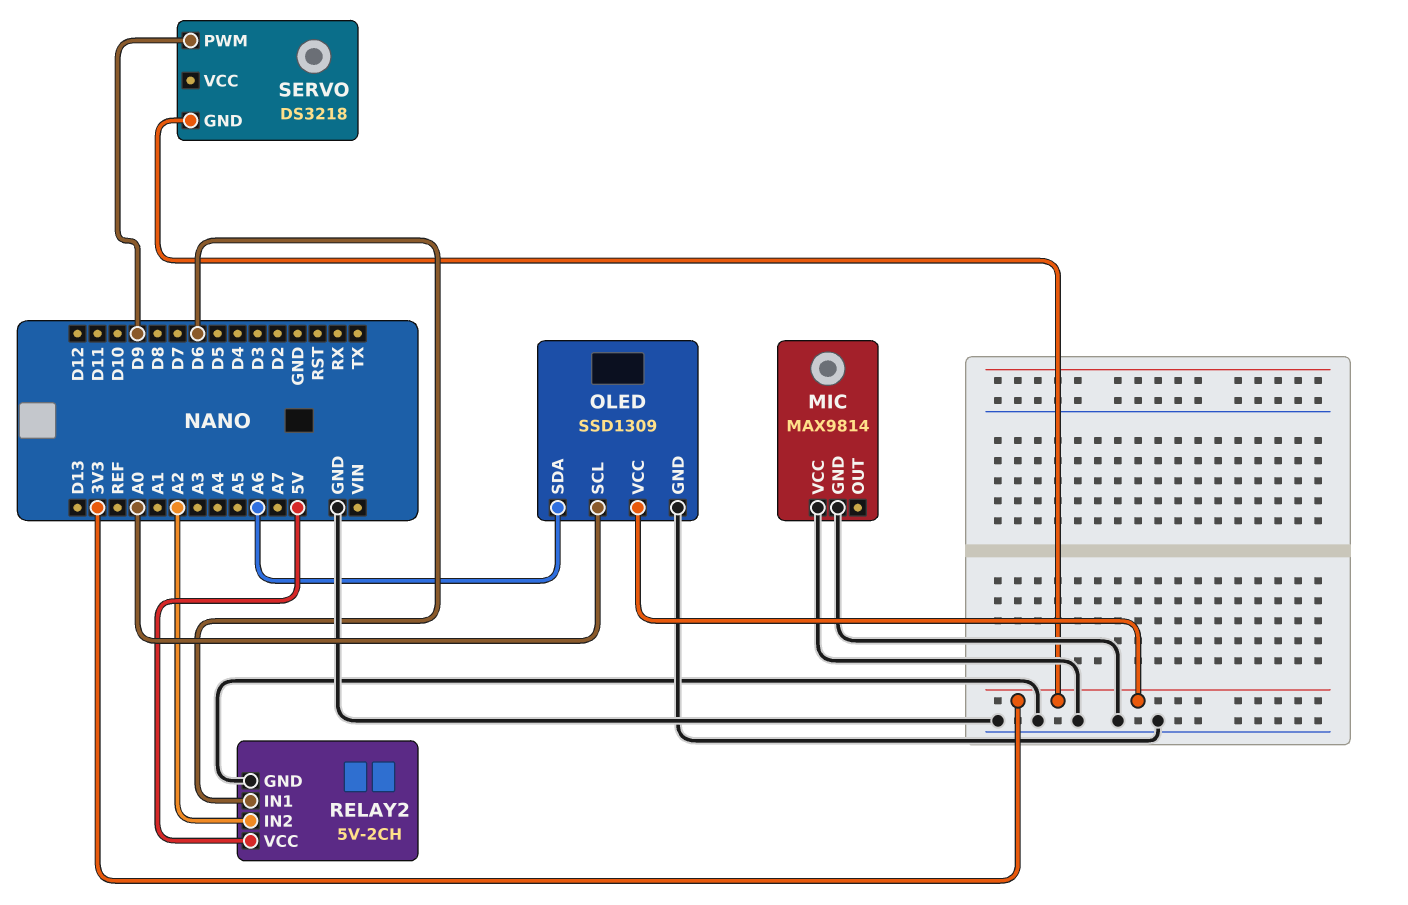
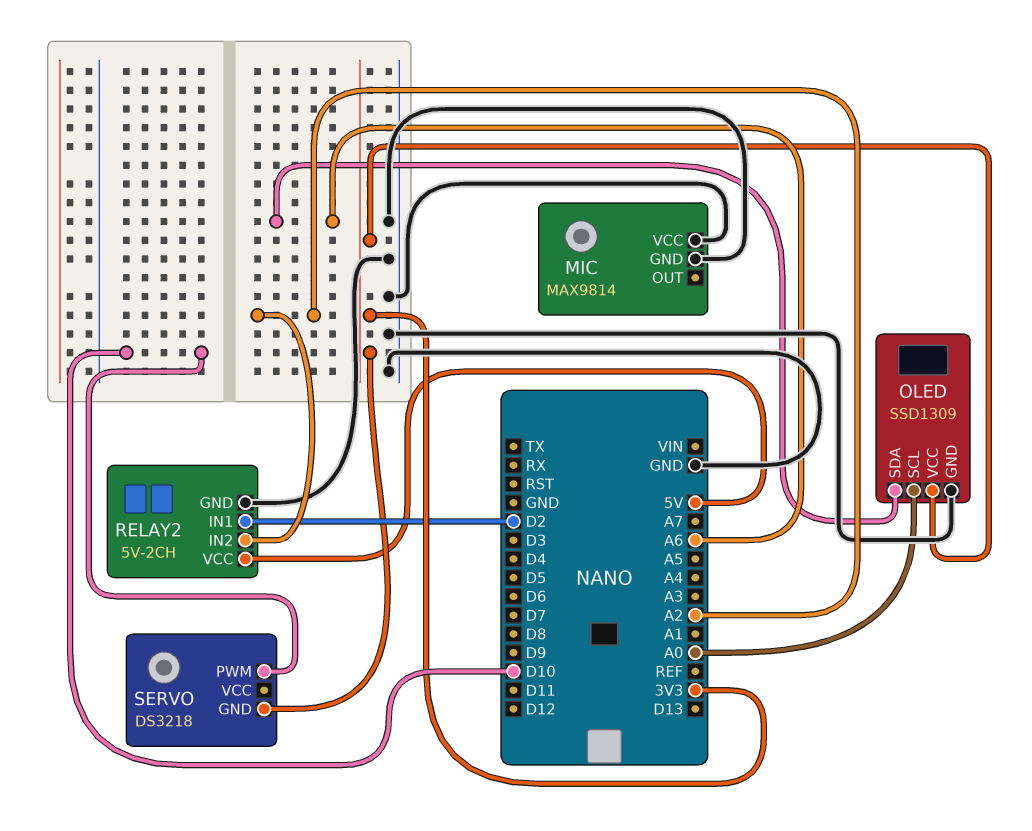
RELAY2 pin IN1: D6 -> D2
SERVO pin PWM: D9 -> D10

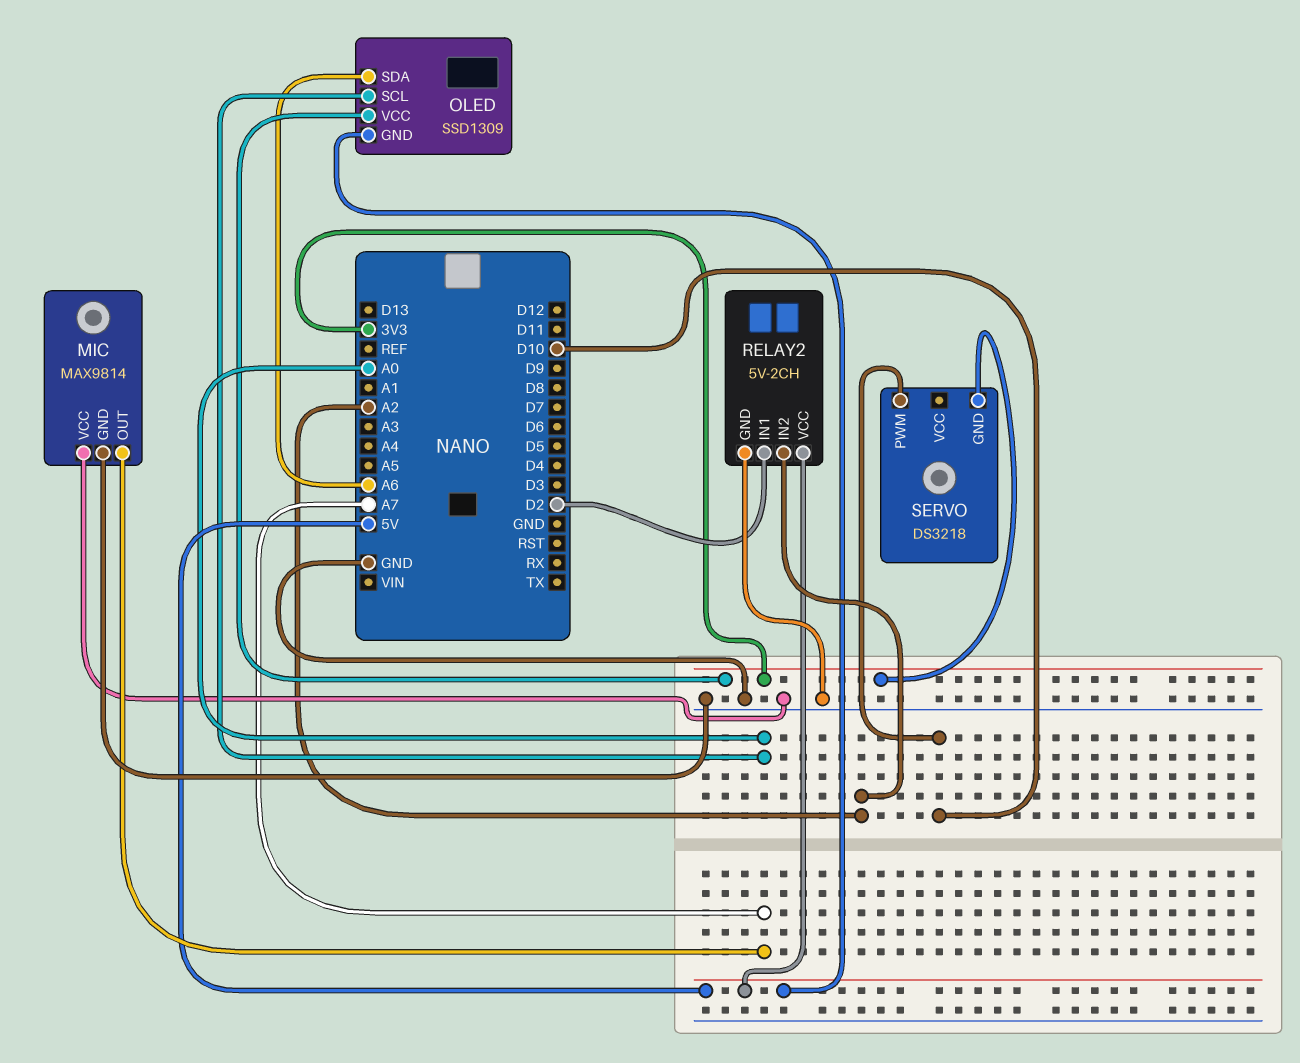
MIC pin OUT: none -> A7
OLED pin GND: GND -> 5V

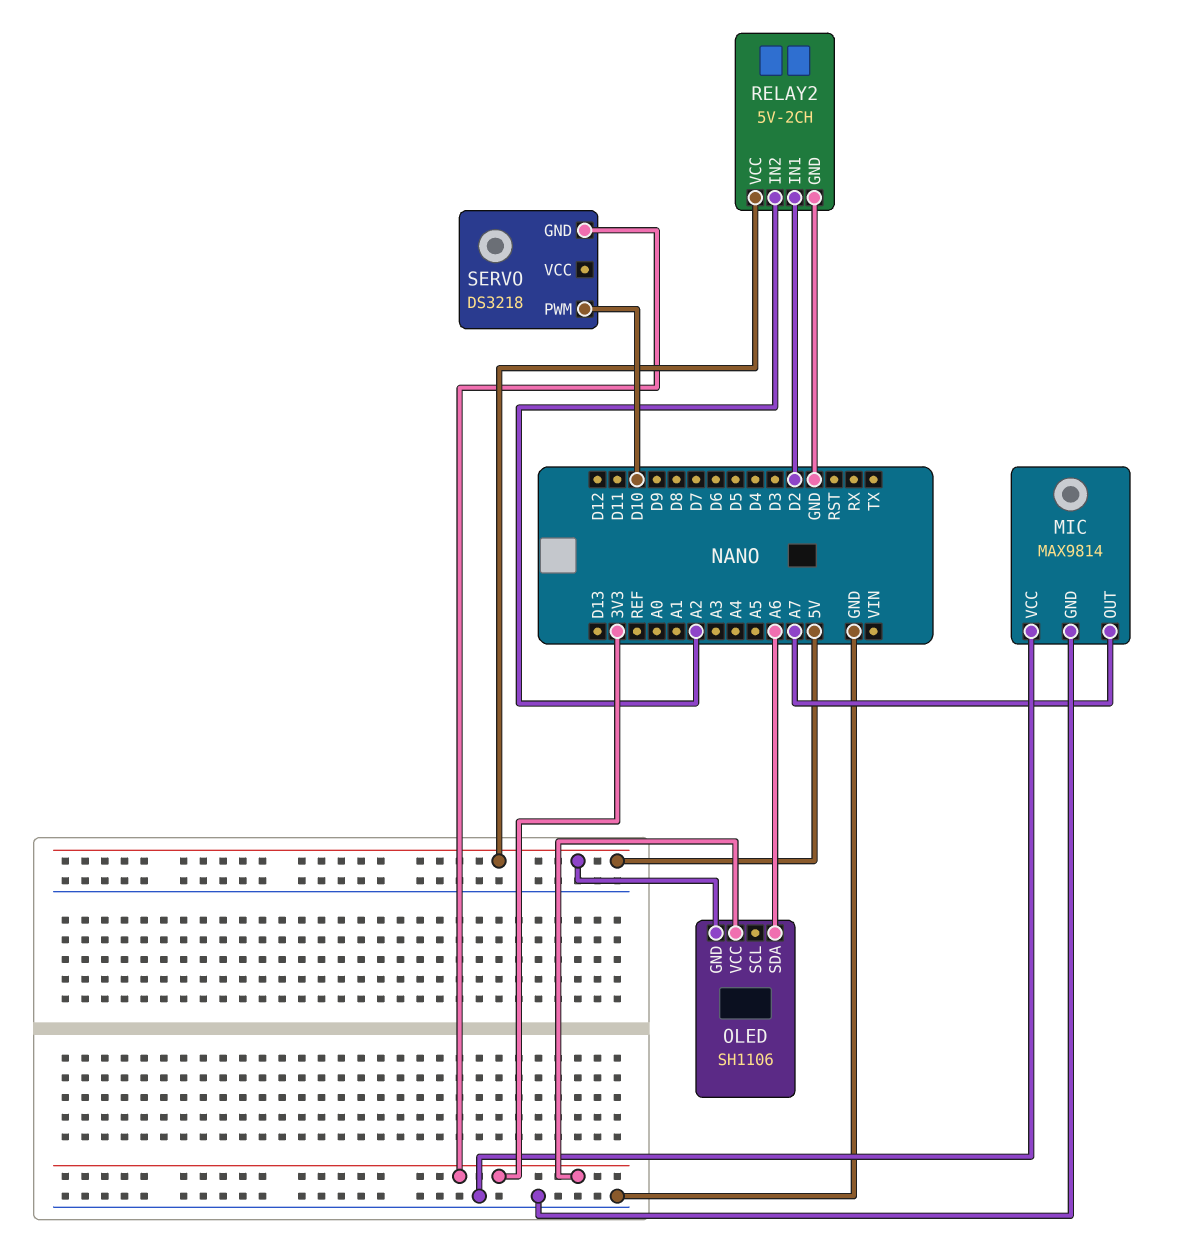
OLED: SSD1309 -> SH1106
OLED pin SCL: A0 -> none

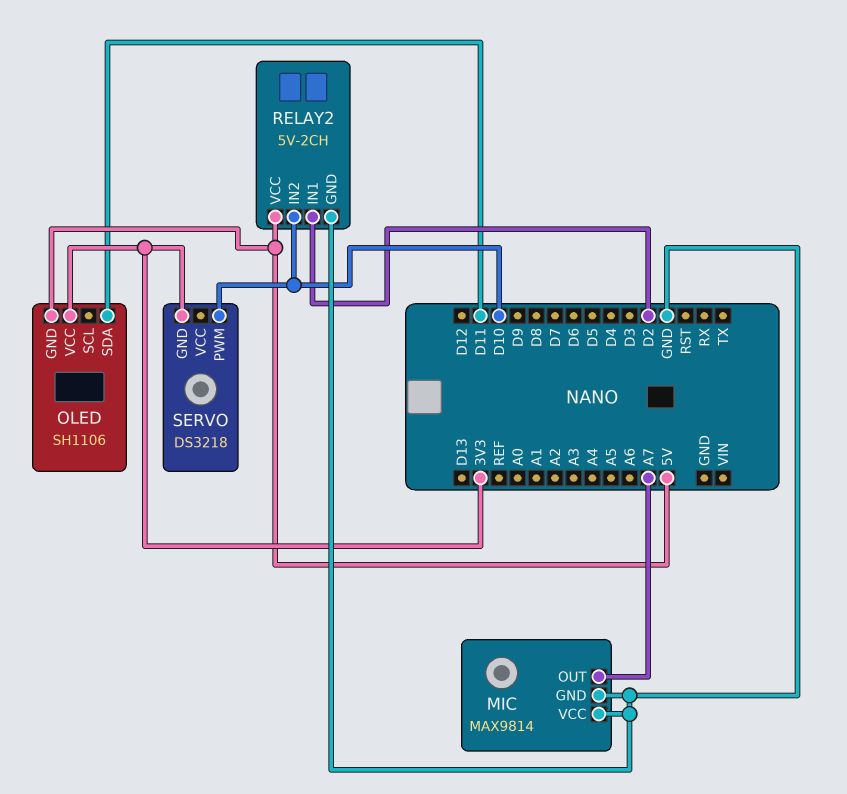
OLED pin SDA: A6 -> D11
RELAY2 pin IN2: A2 -> D10

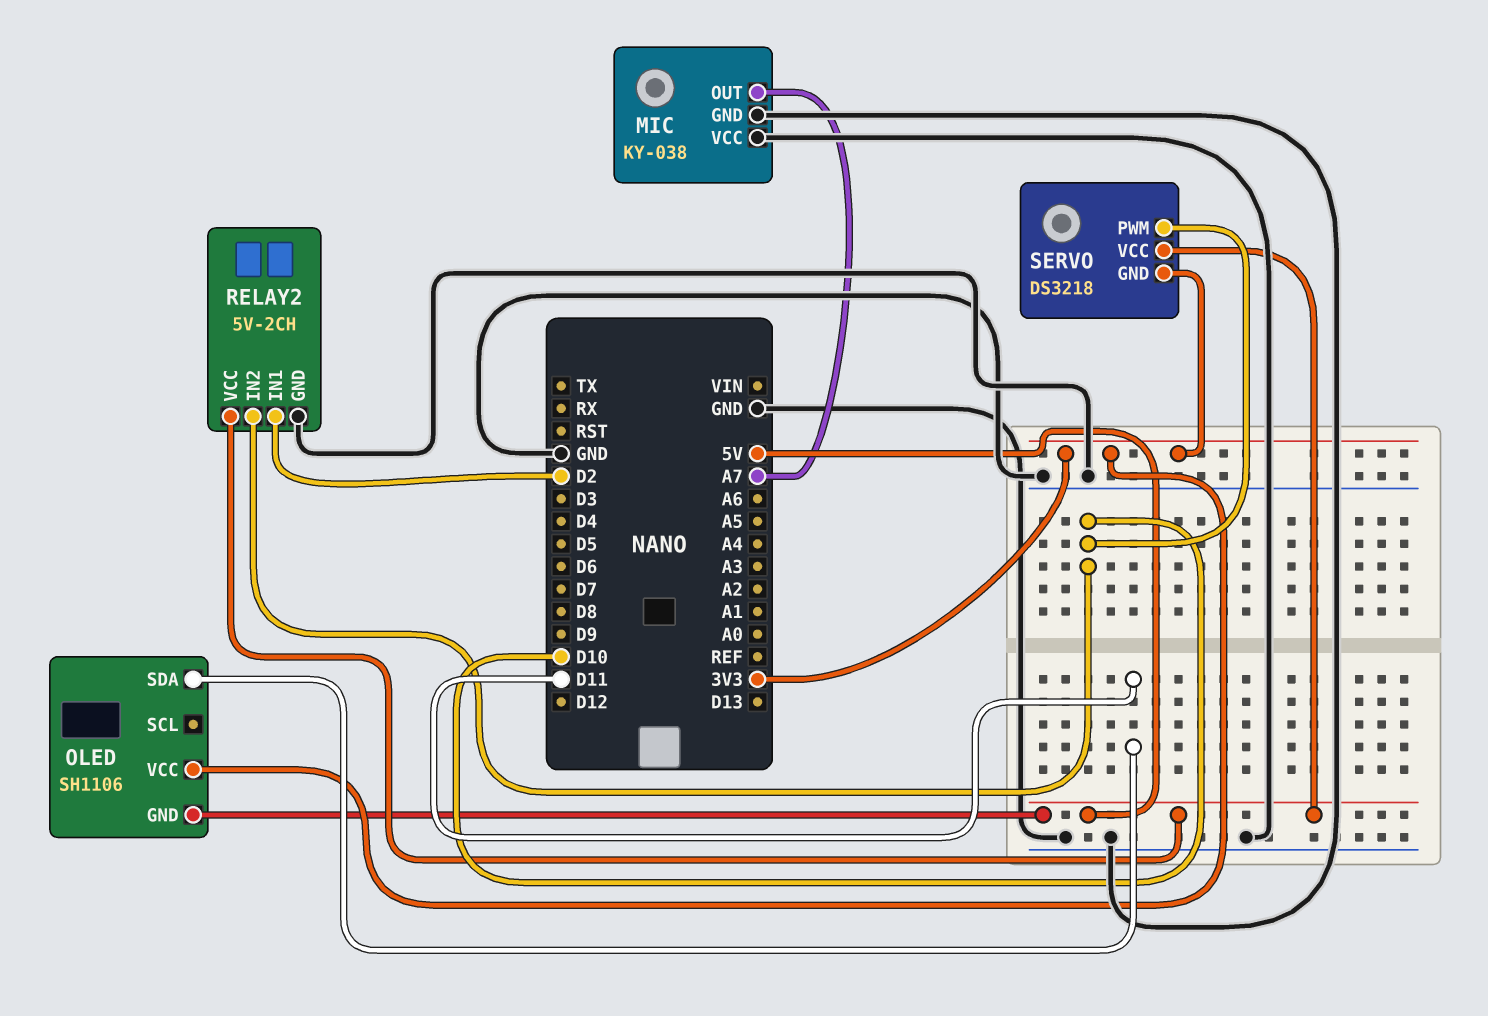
MIC: MAX9814 -> KY-038
SERVO pin VCC: none -> 5V

